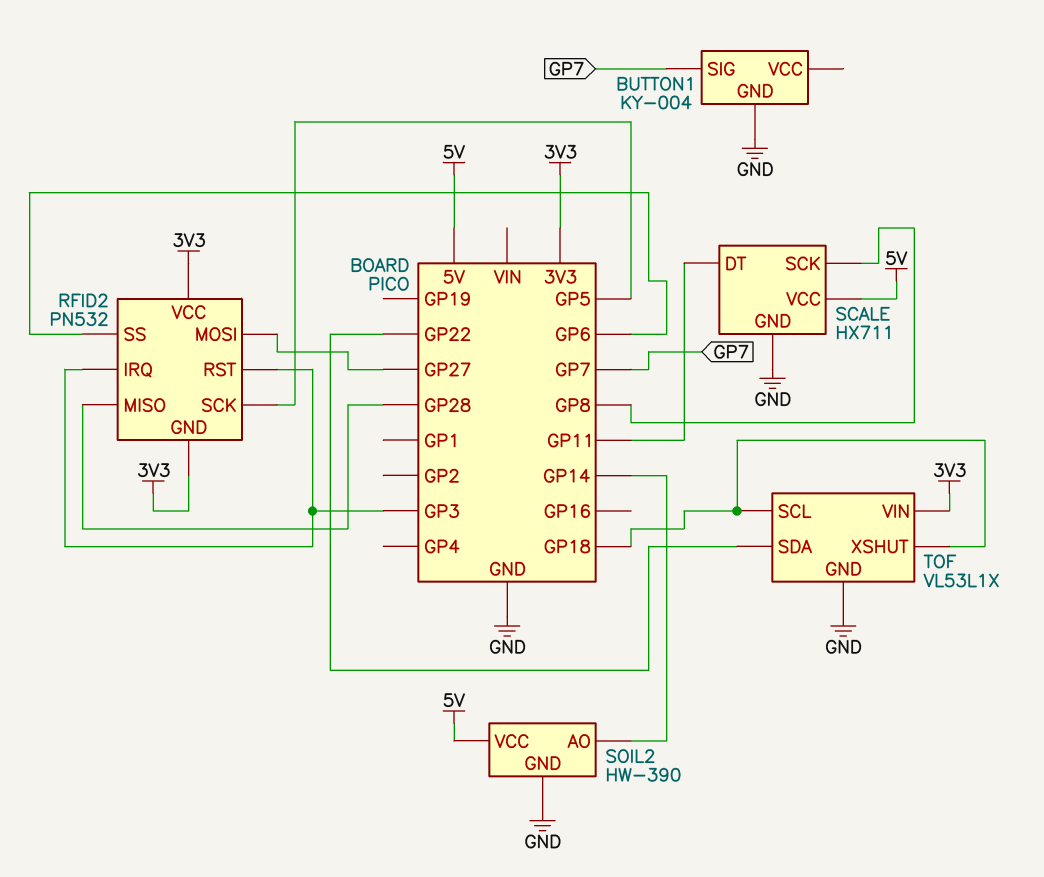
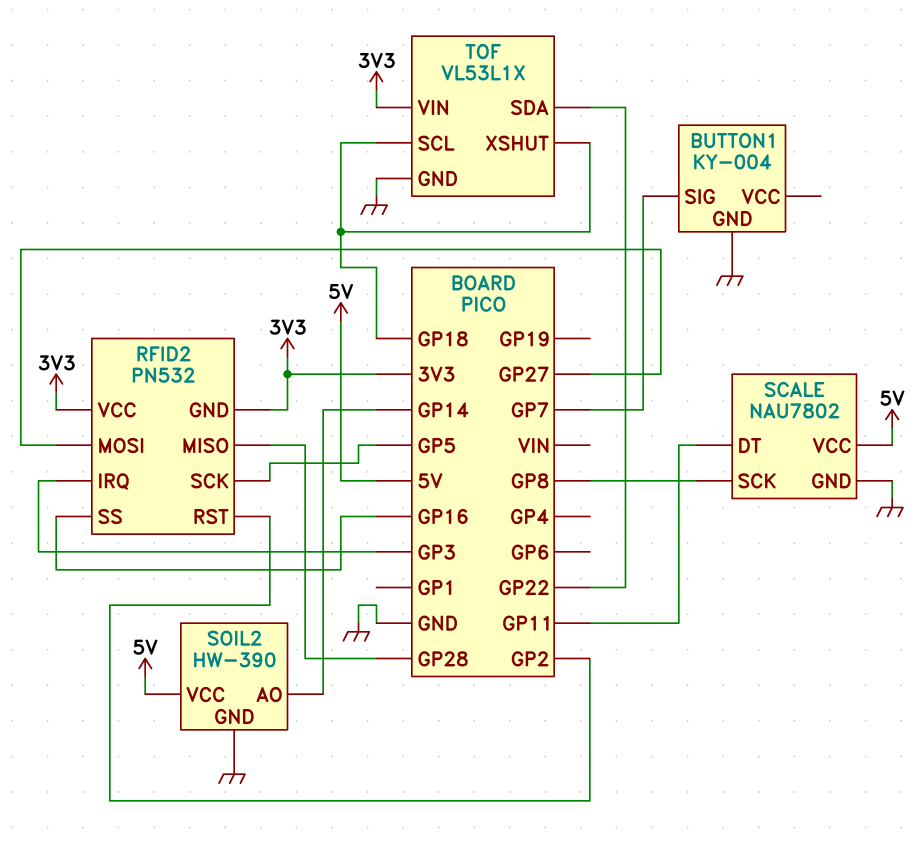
RFID2 pin RST: GP3 -> GP2
RFID2 pin SS: GP6 -> GP16
SCALE: HX711 -> NAU7802

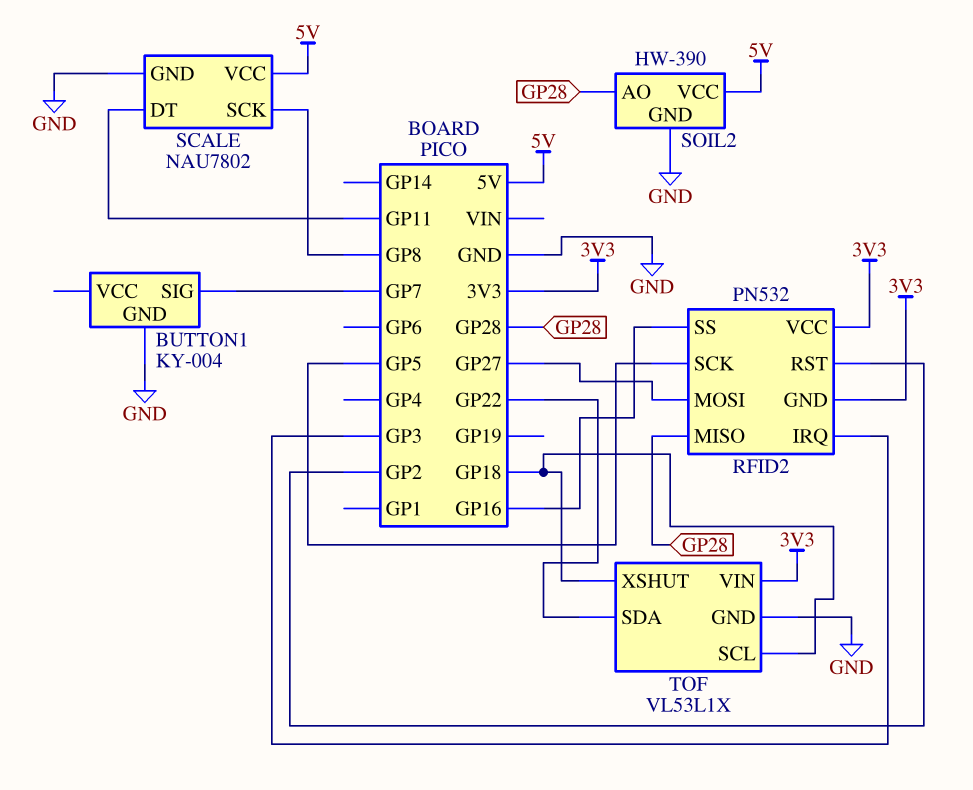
SOIL2 pin AO: GP14 -> GP28

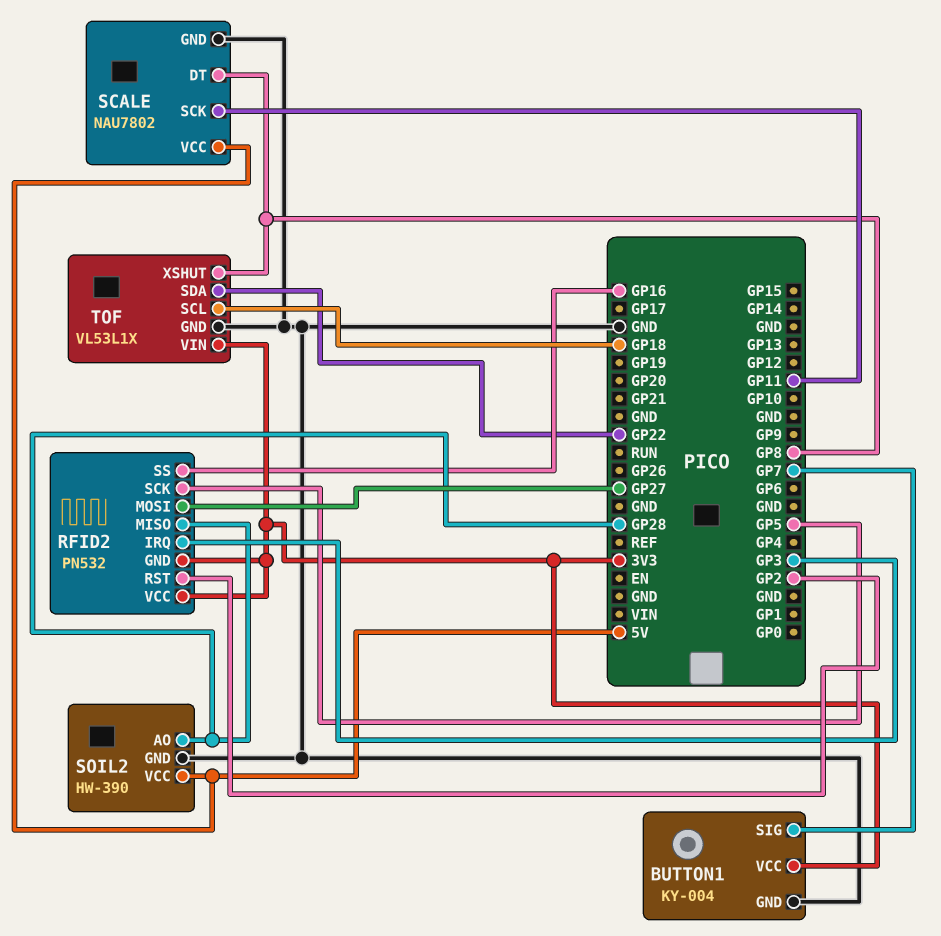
BUTTON1 pin VCC: none -> 3V3
SCALE pin DT: GP11 -> GP8
SCALE pin SCK: GP8 -> GP11
TOF pin XSHUT: GP18 -> GP8

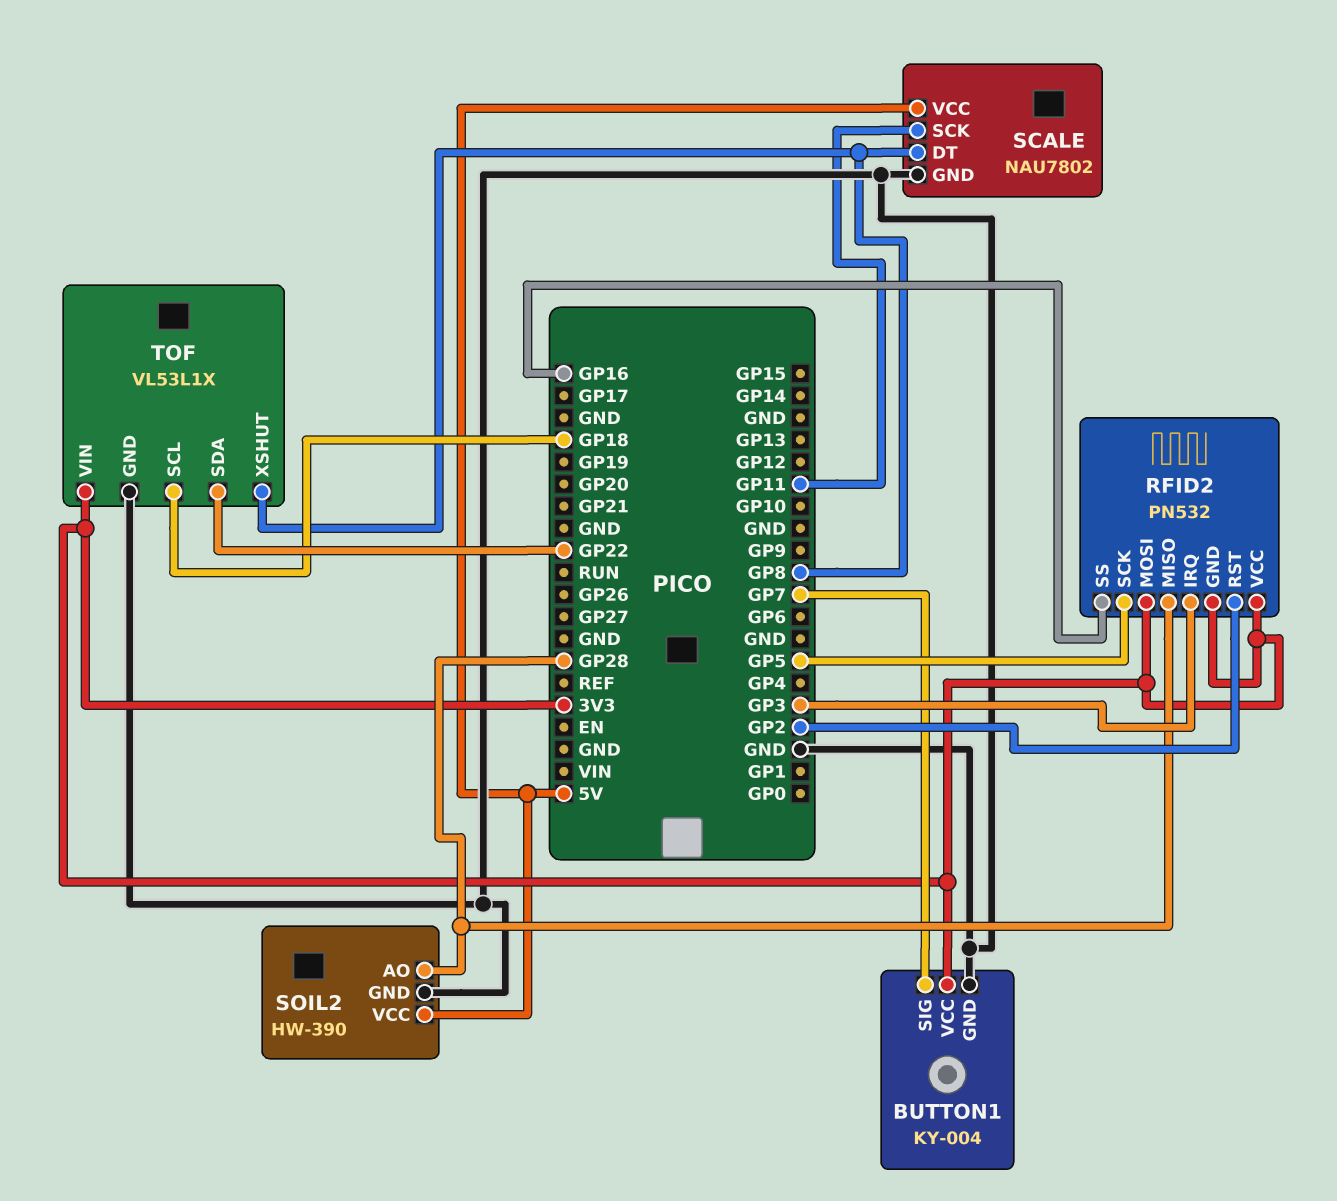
RFID2 pin MOSI: GP27 -> 3V3

